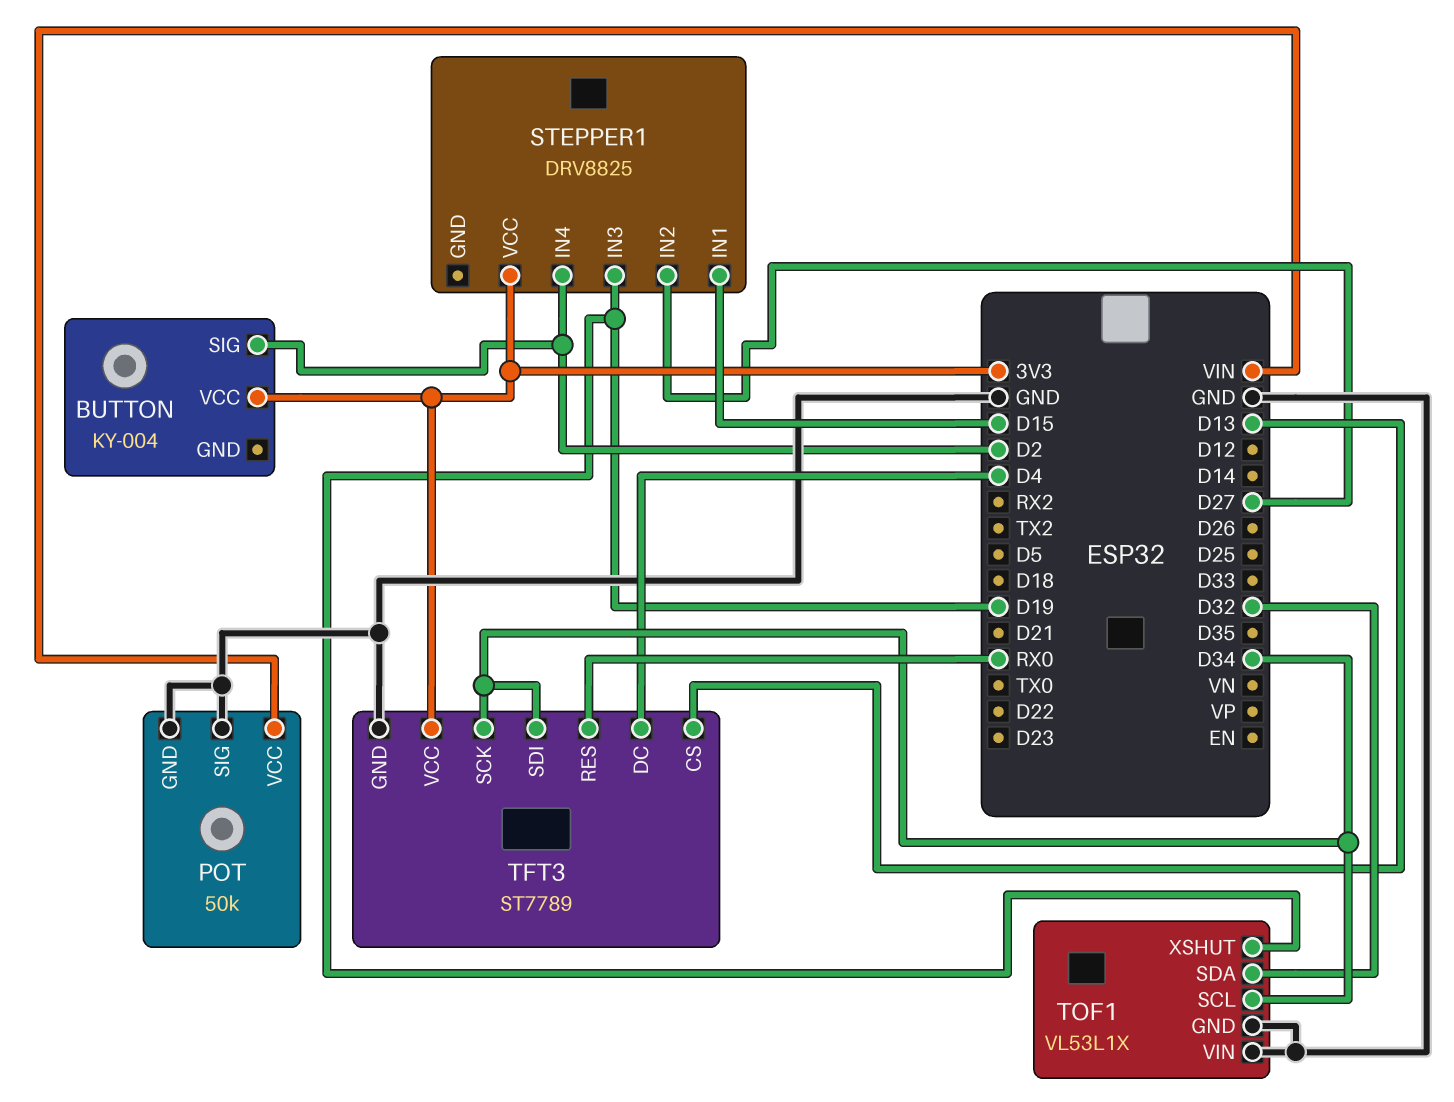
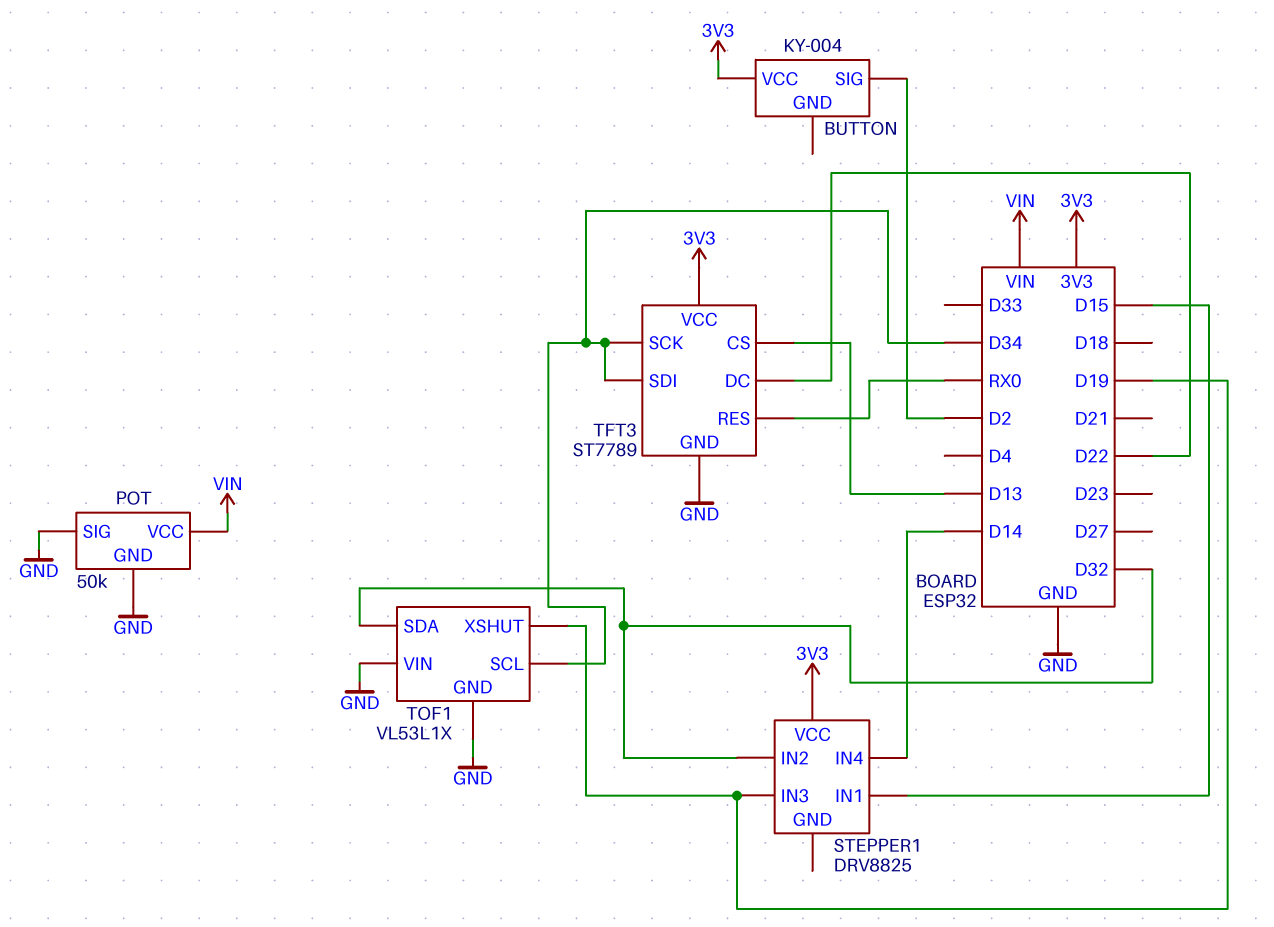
STEPPER1 pin IN2: D27 -> D32
STEPPER1 pin IN4: D2 -> D14
TFT3 pin DC: D4 -> D22

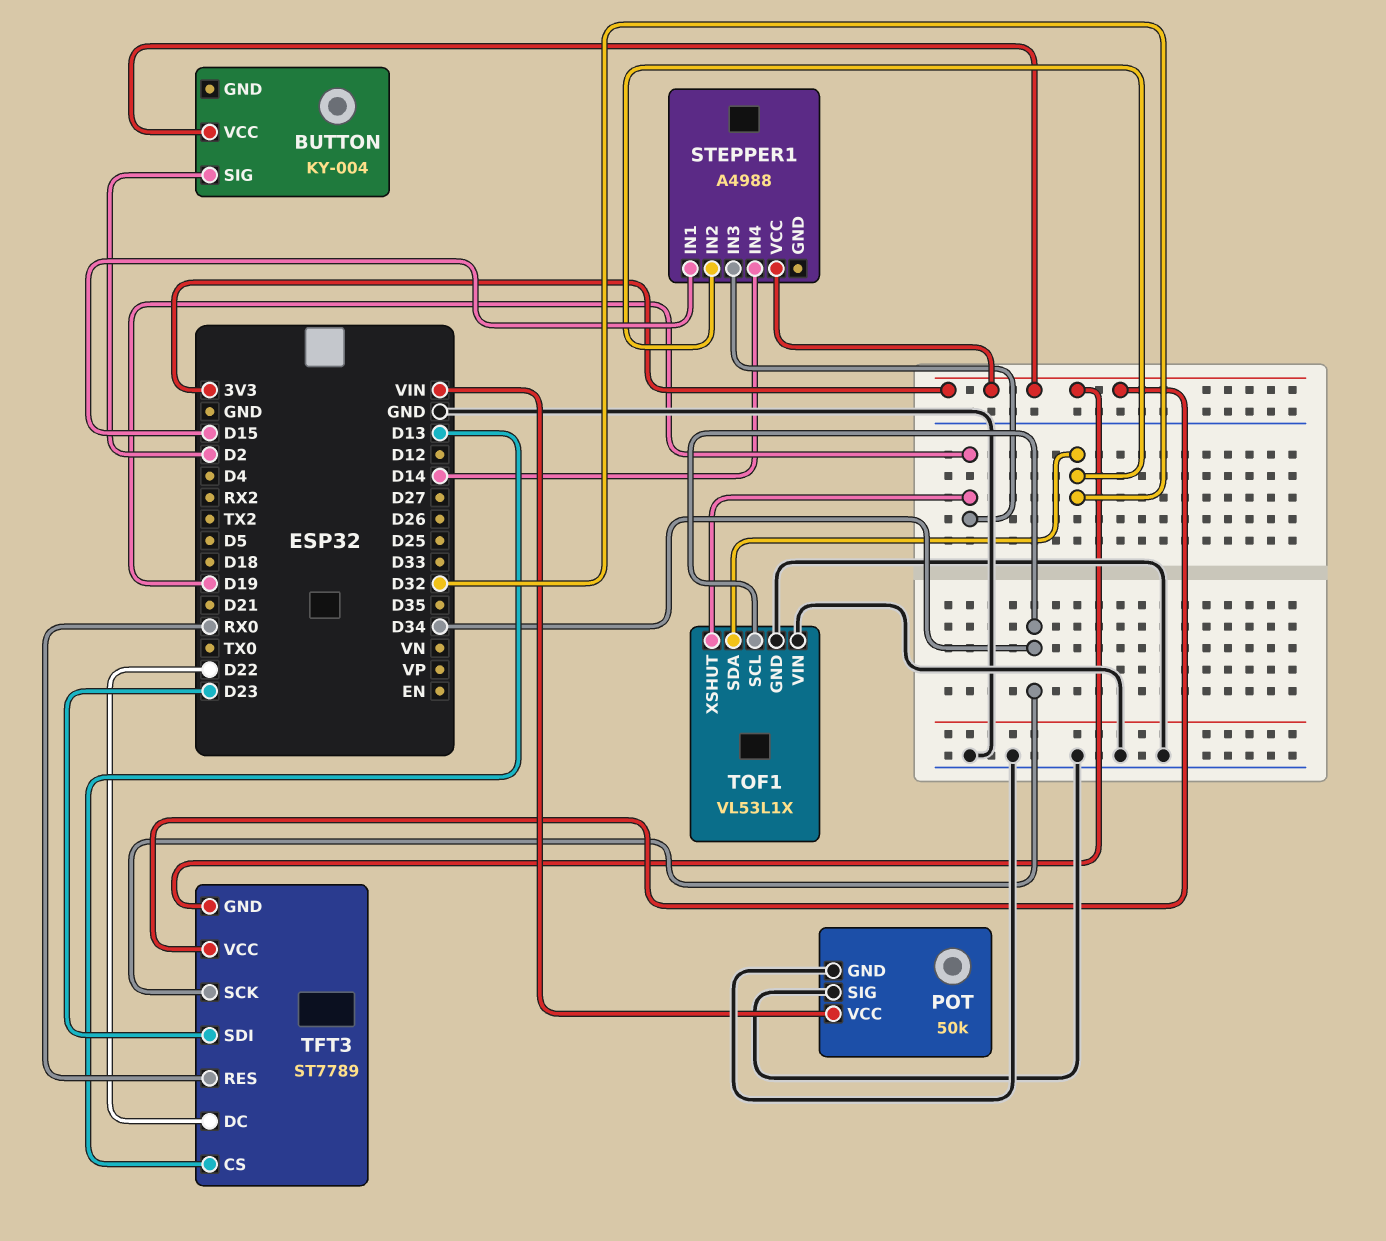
STEPPER1: DRV8825 -> A4988
TFT3 pin GND: GND -> 3V3
TFT3 pin SDI: D34 -> D23

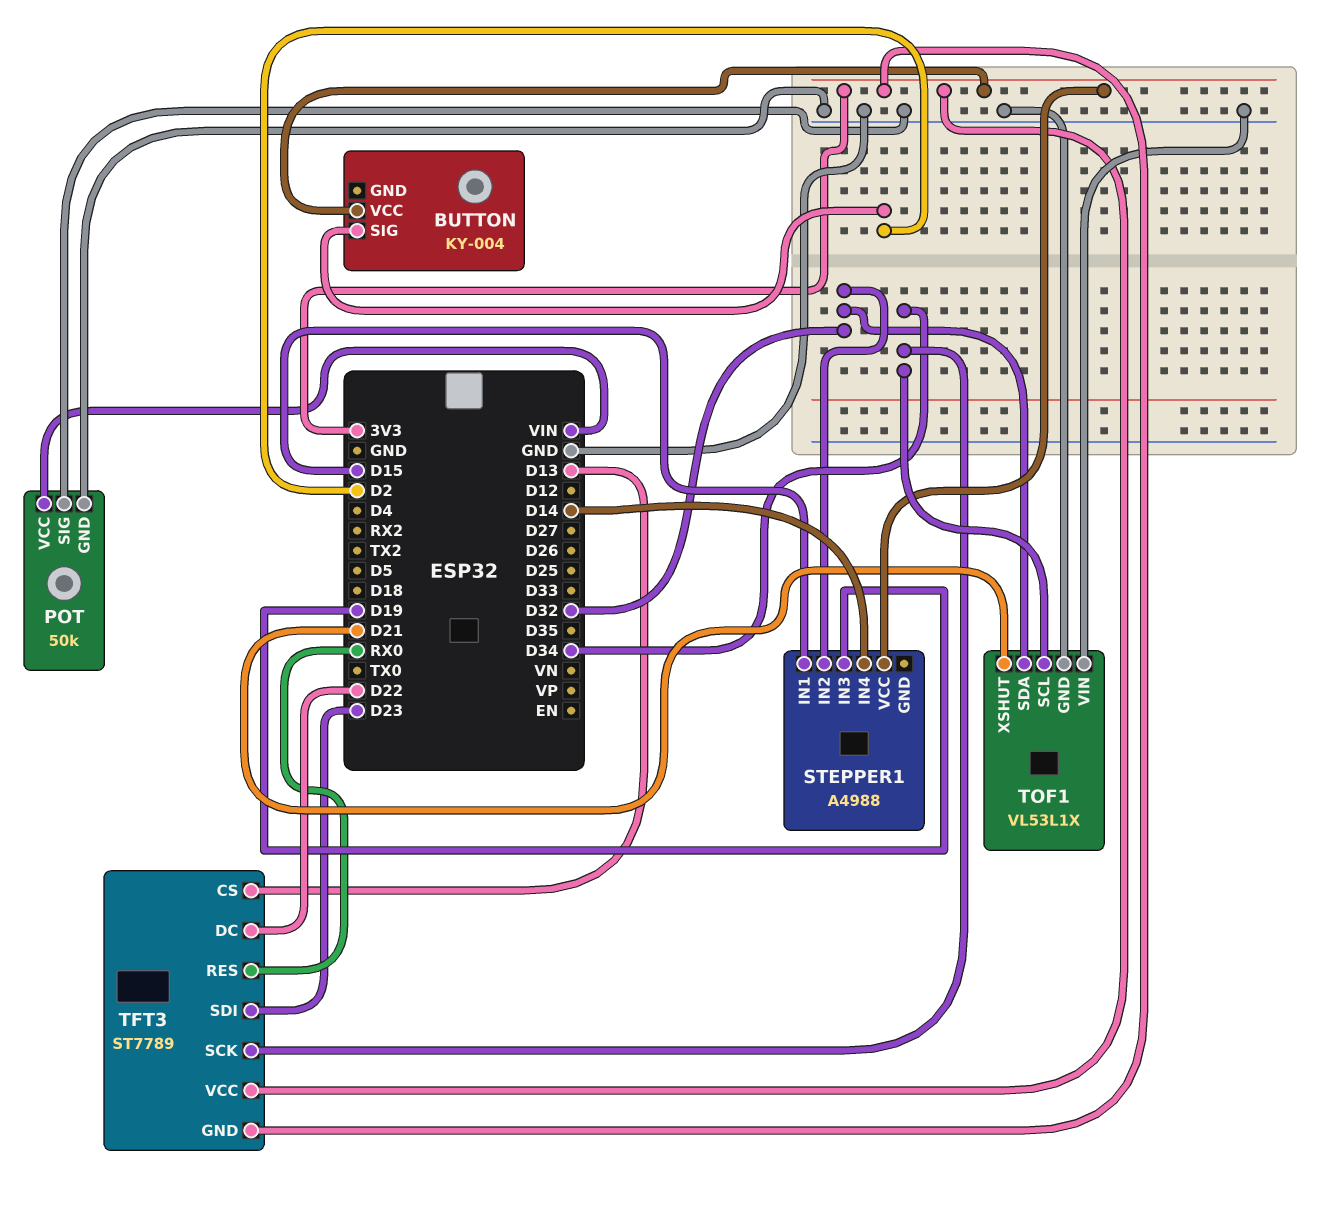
TOF1 pin XSHUT: D19 -> D21

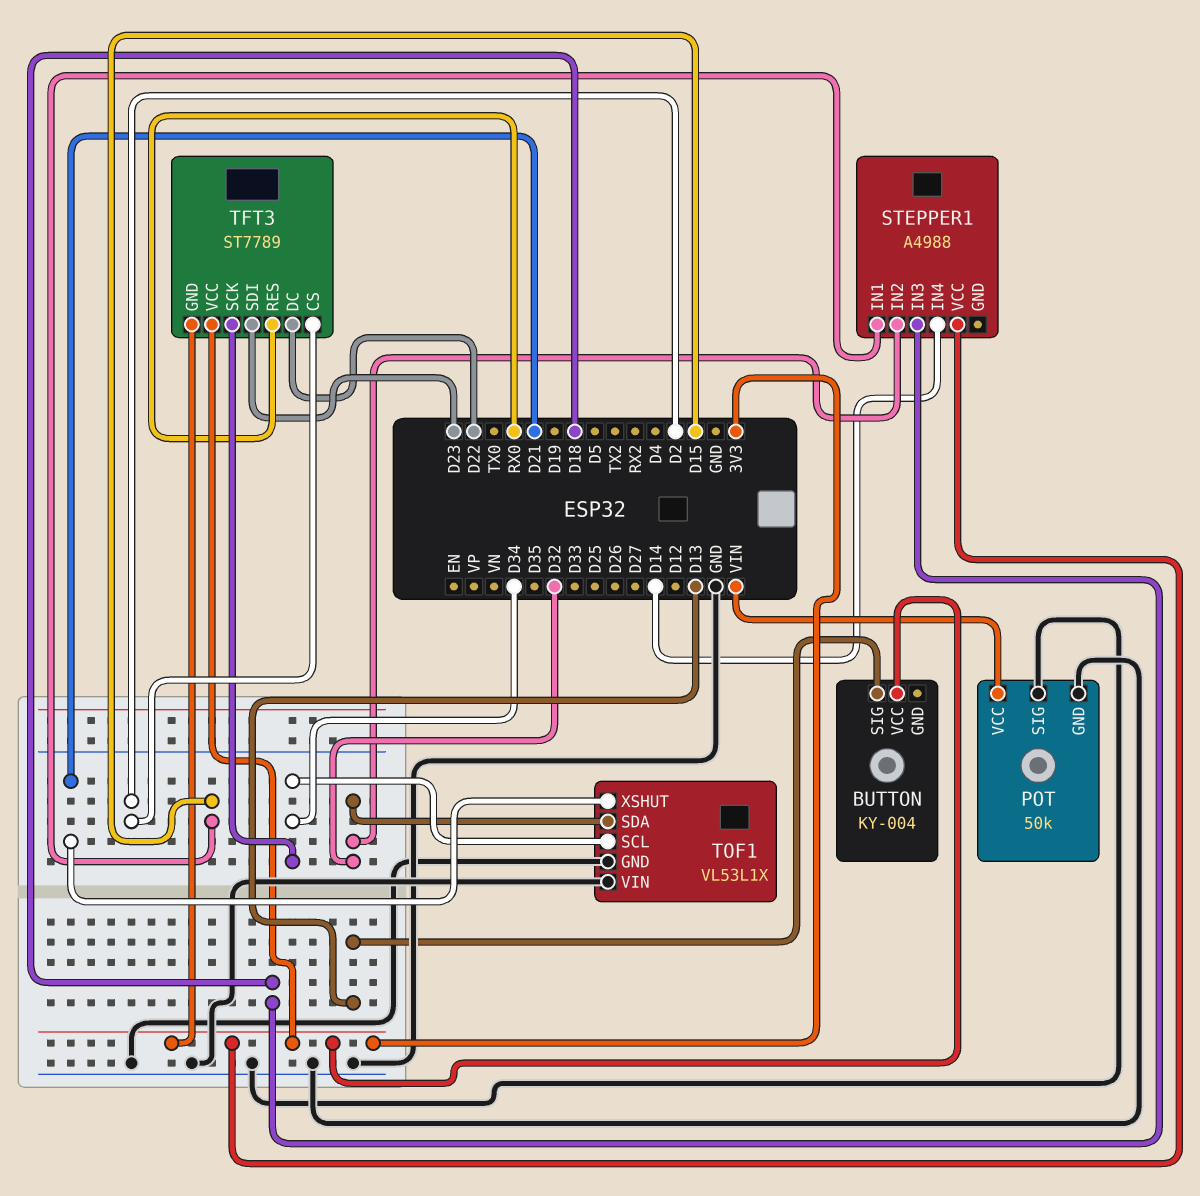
BUTTON pin SIG: D2 -> D13
STEPPER1 pin IN3: D19 -> D18
TFT3 pin CS: D13 -> D2

